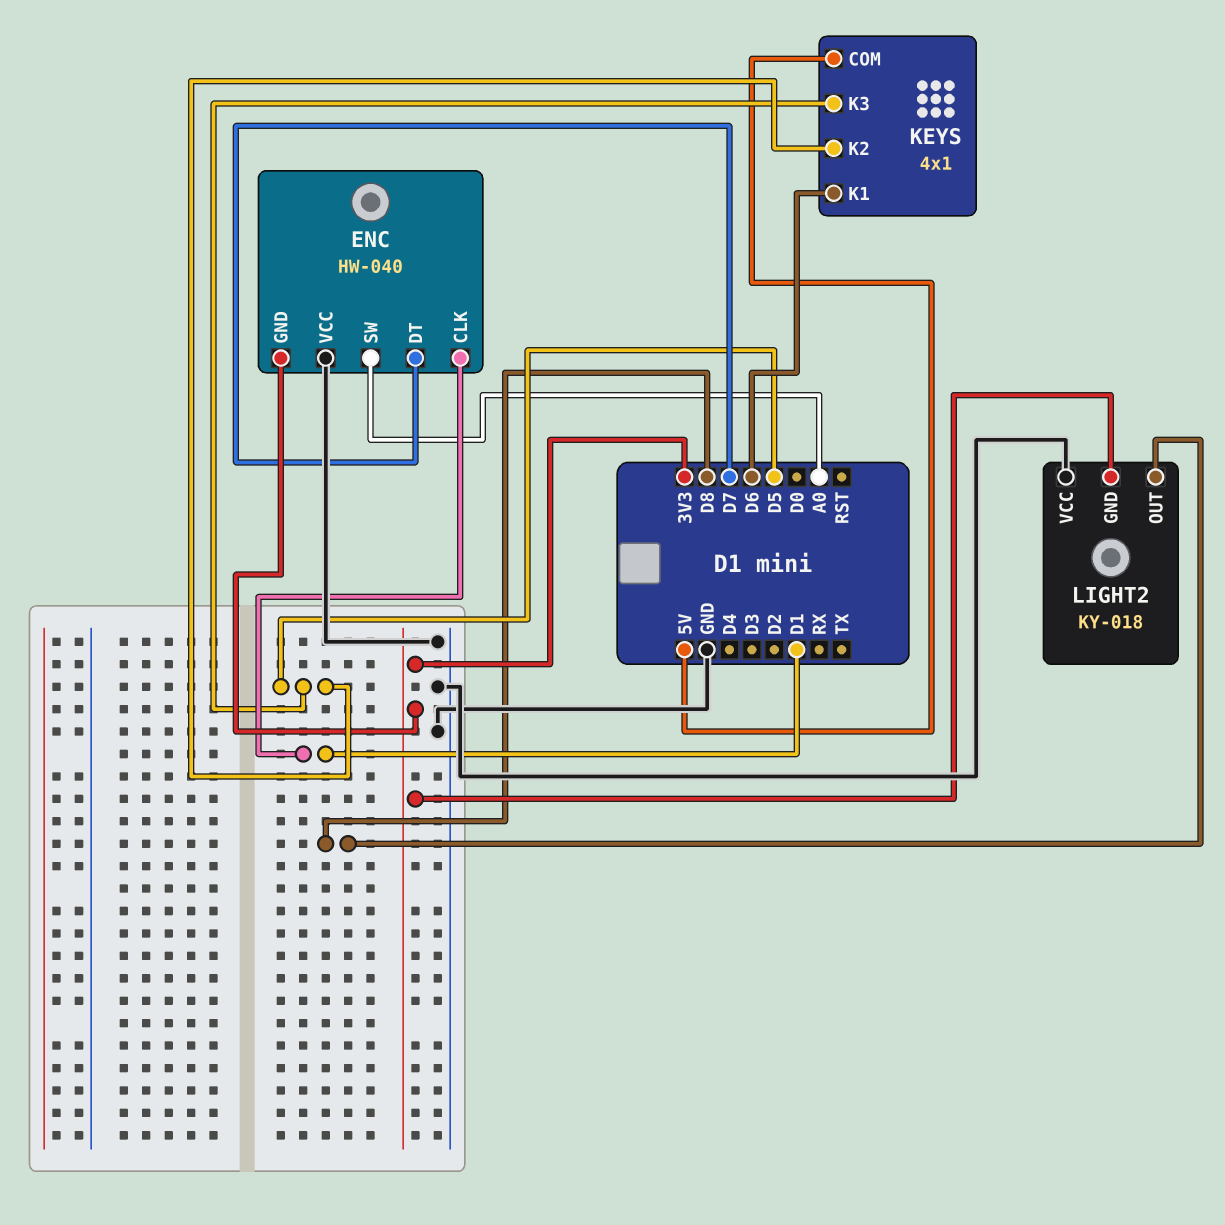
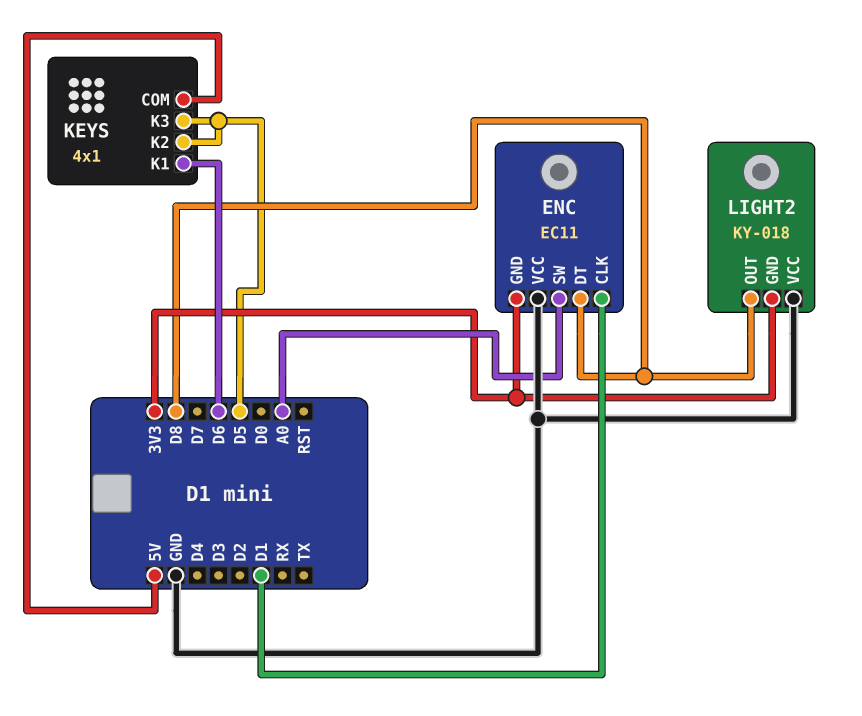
ENC: HW-040 -> EC11
ENC pin DT: D7 -> D8

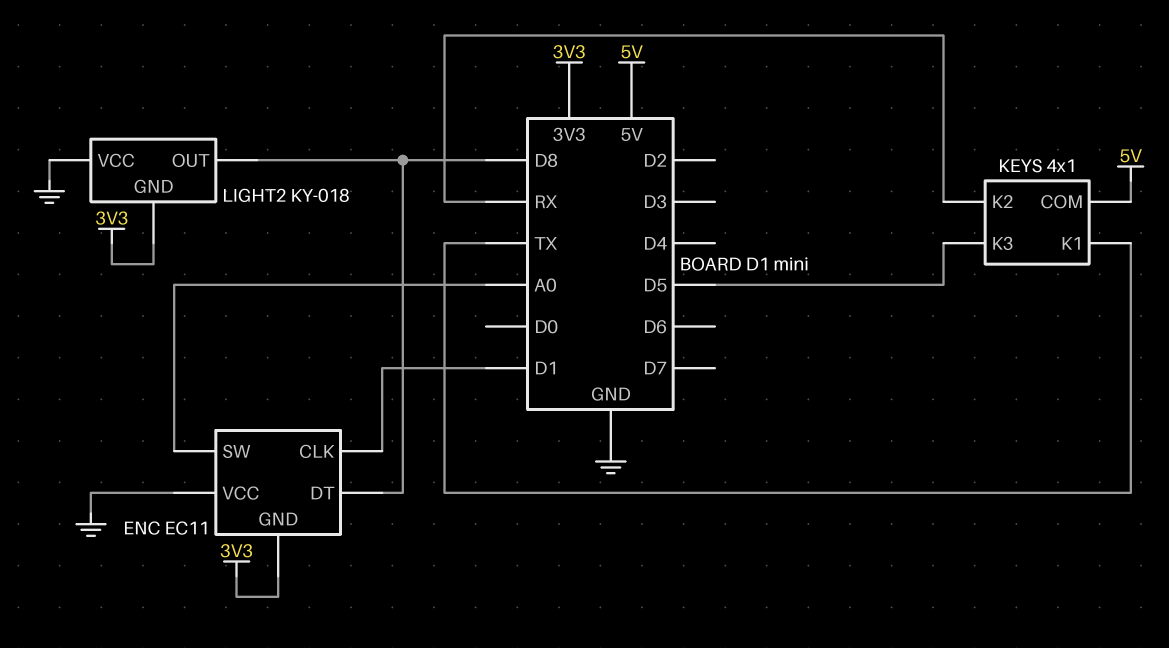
KEYS pin K1: D6 -> TX
KEYS pin K2: D5 -> RX

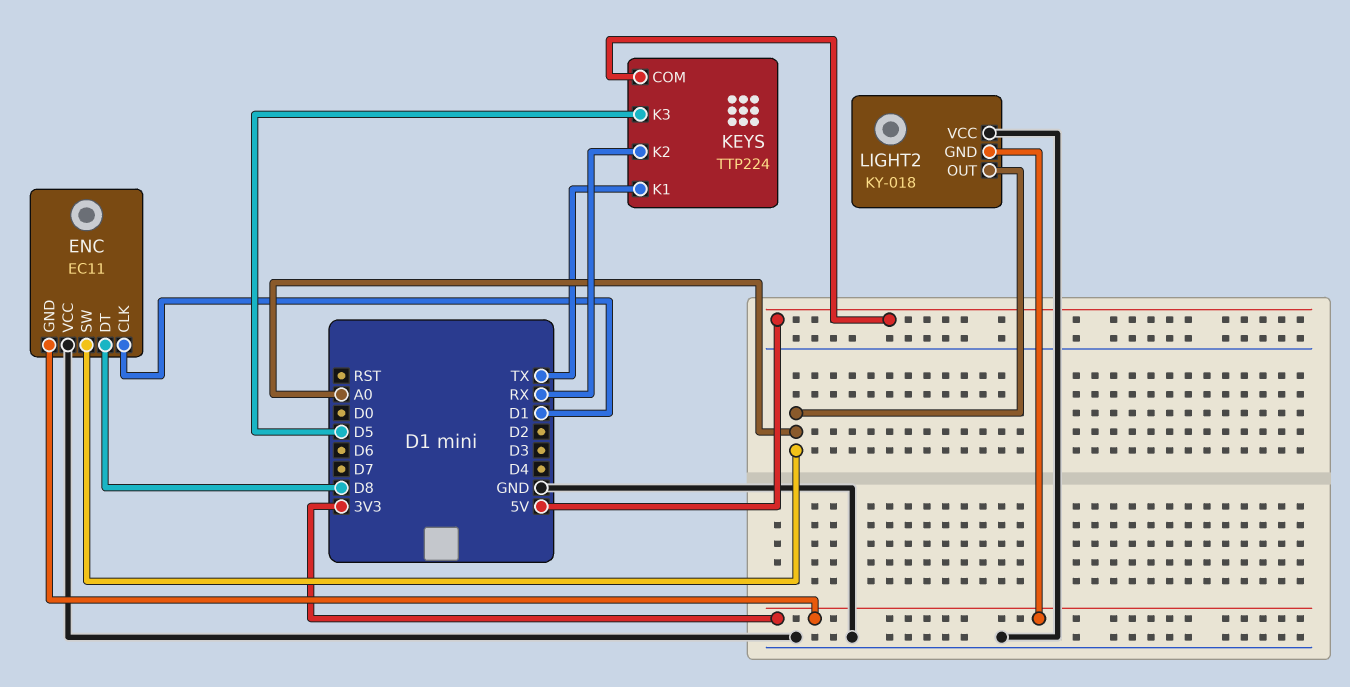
KEYS: 4x1 -> TTP224
LIGHT2 pin OUT: D8 -> A0

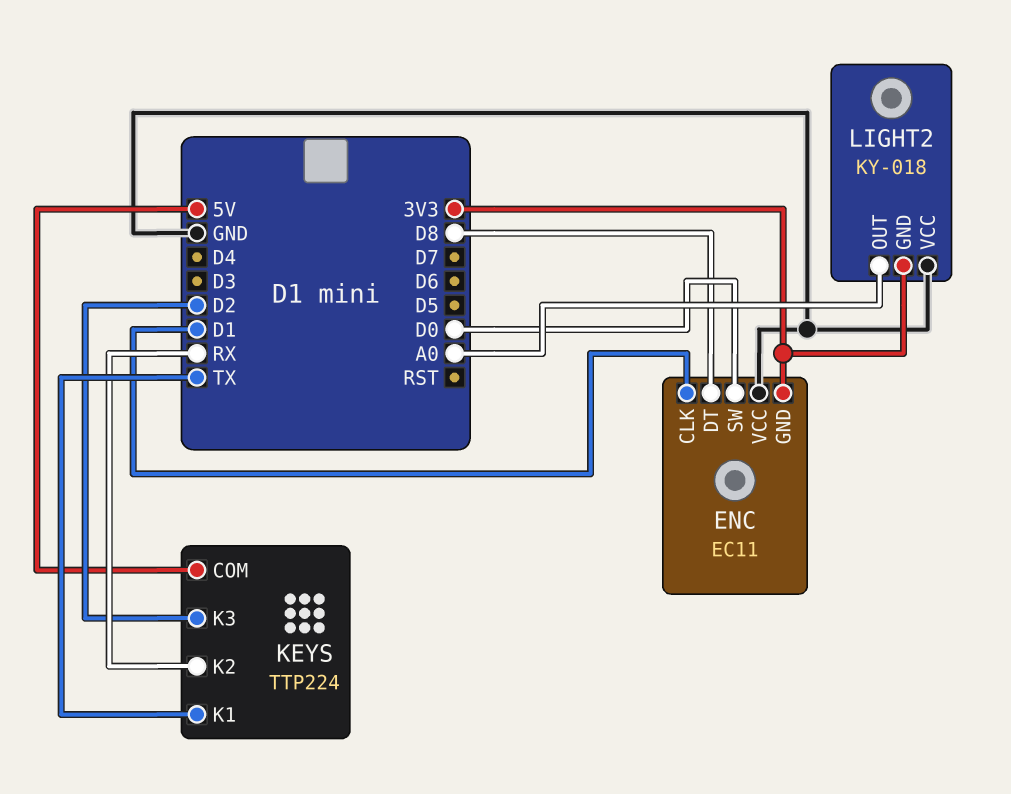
ENC pin SW: A0 -> D0
KEYS pin K3: D5 -> D2

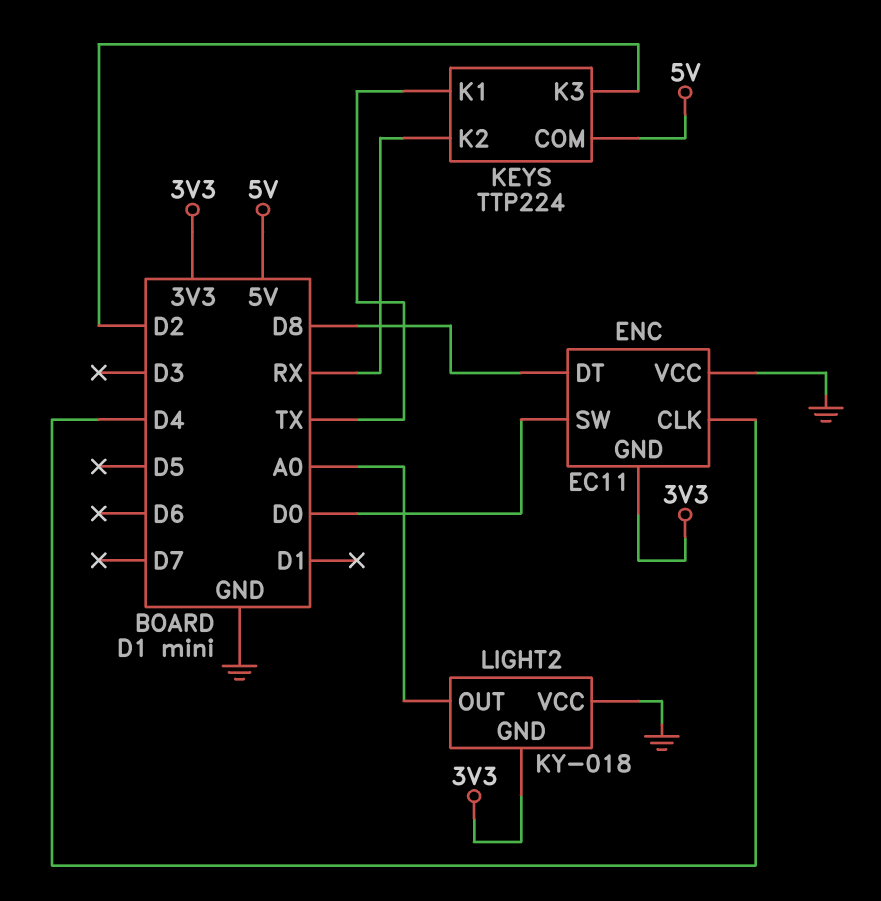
ENC pin CLK: D1 -> D4

